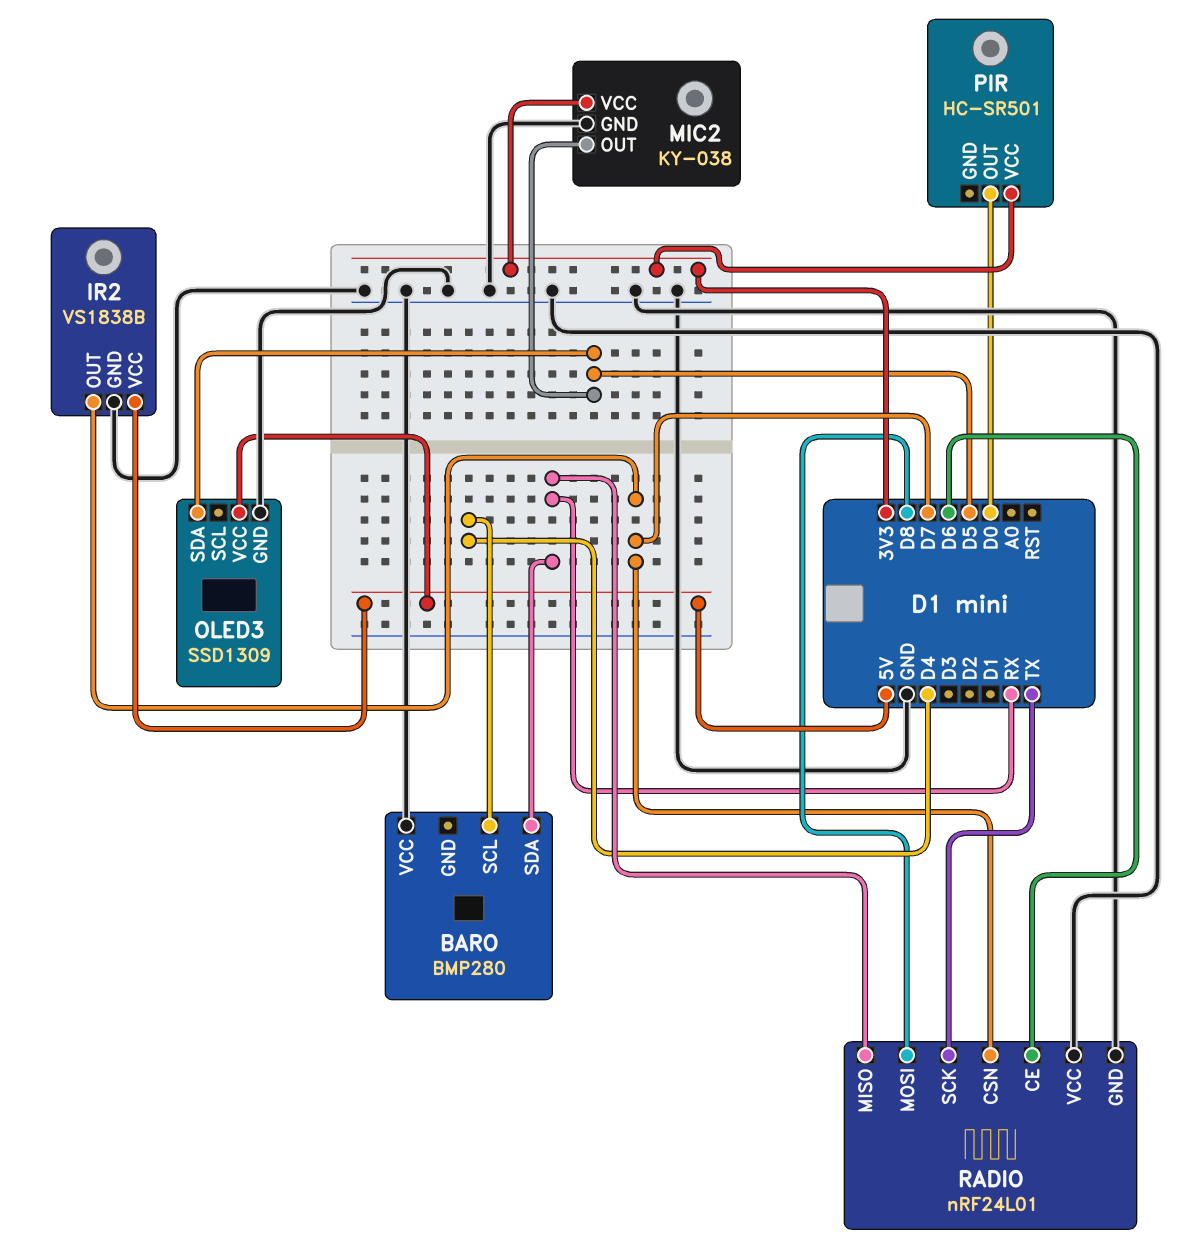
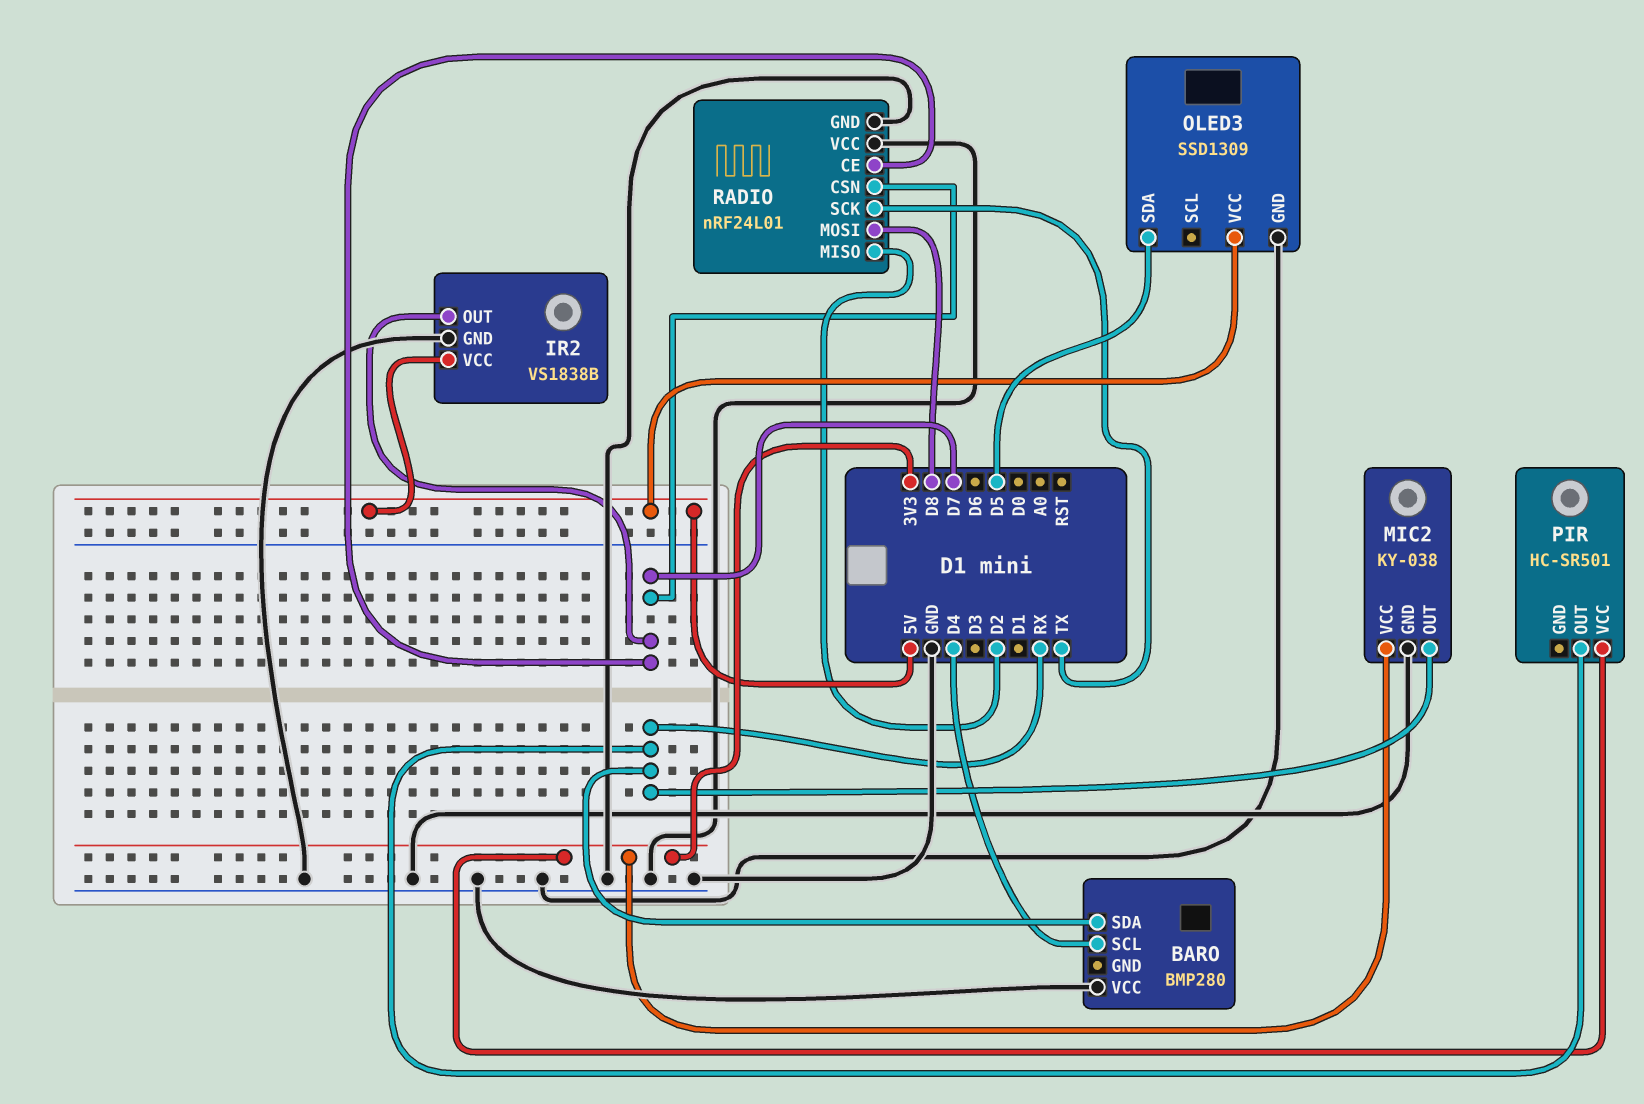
MIC2 pin OUT: D5 -> RX
PIR pin OUT: D0 -> RX
RADIO pin CE: D6 -> D7
RADIO pin MISO: RX -> D2

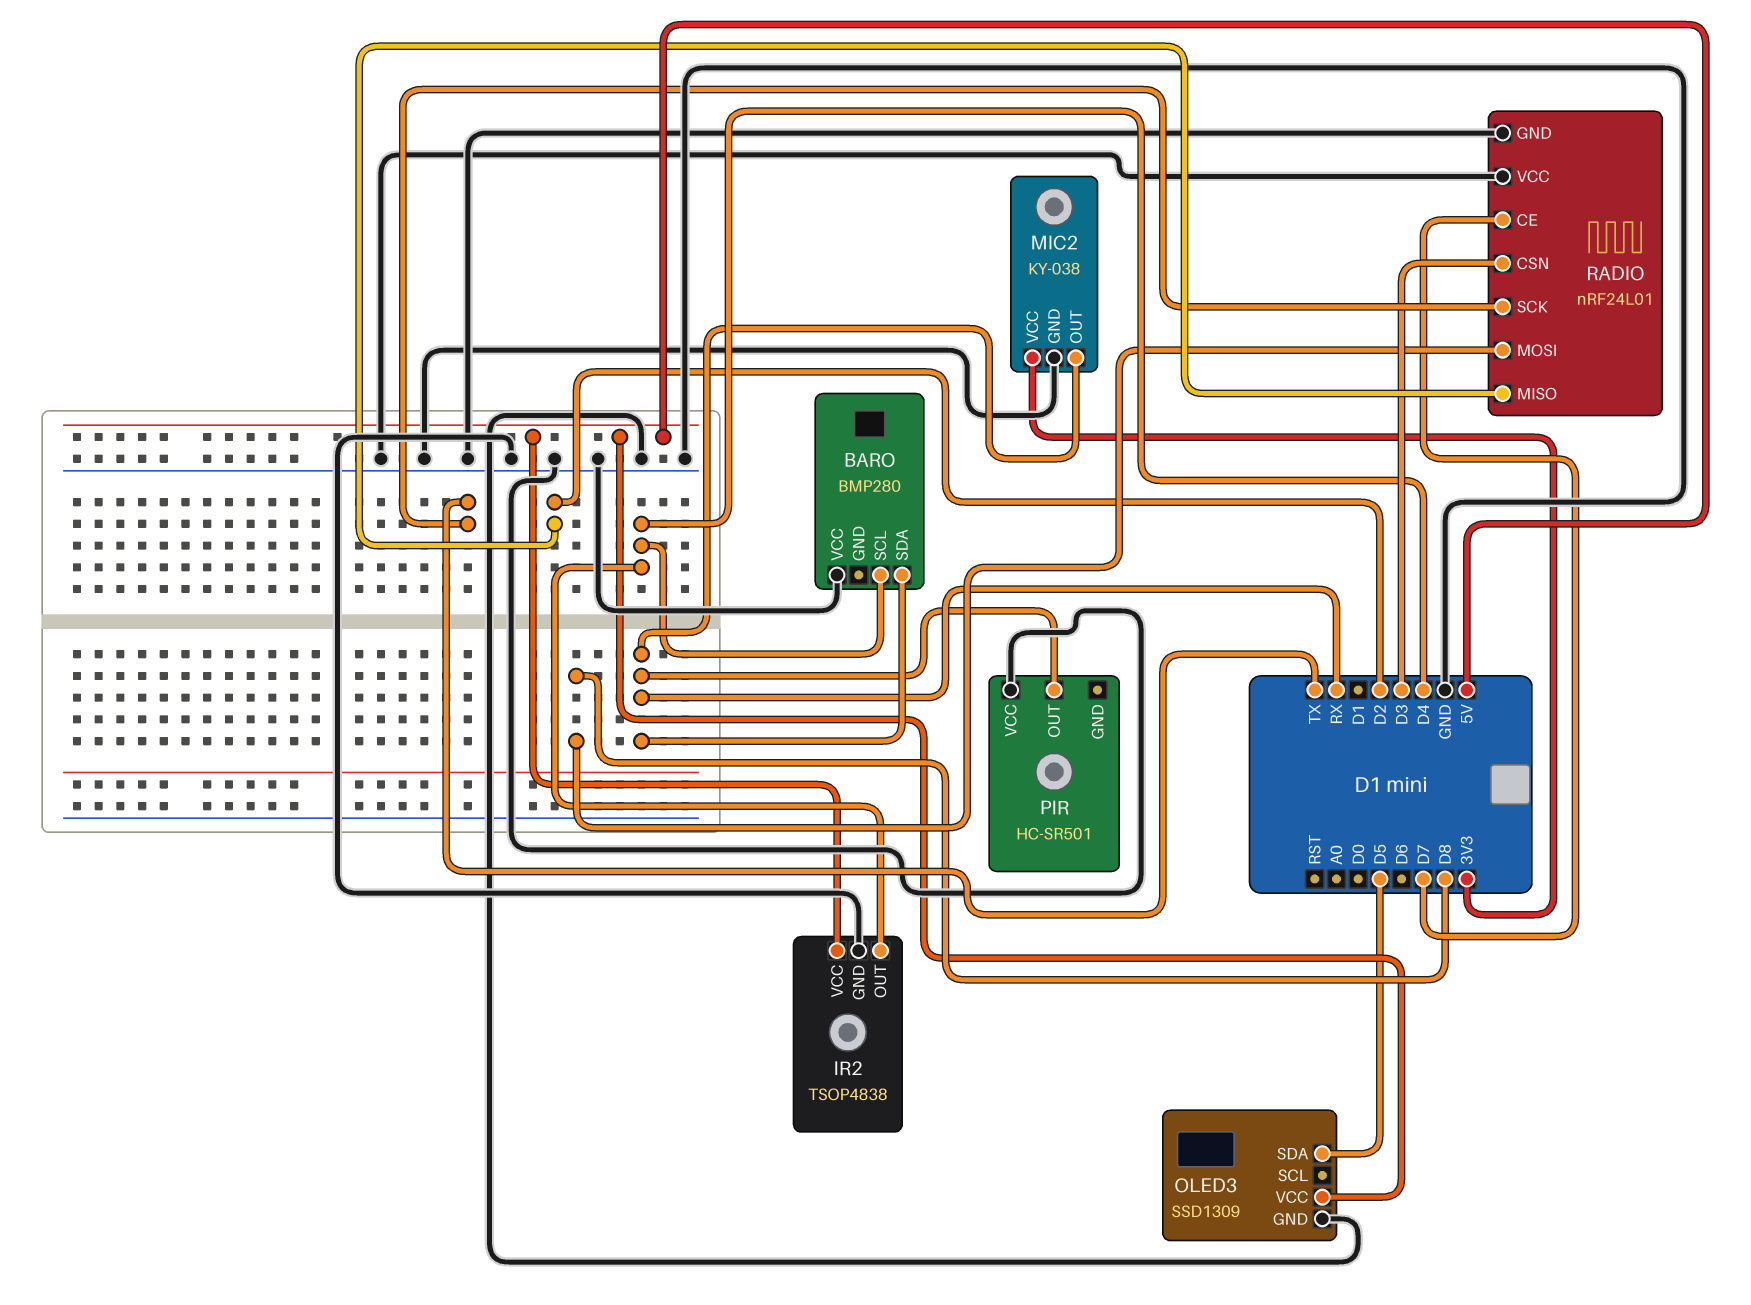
IR2: VS1838B -> TSOP4838
IR2 pin OUT: D7 -> D4
PIR pin VCC: 3V3 -> GND
RADIO pin CSN: D7 -> D3

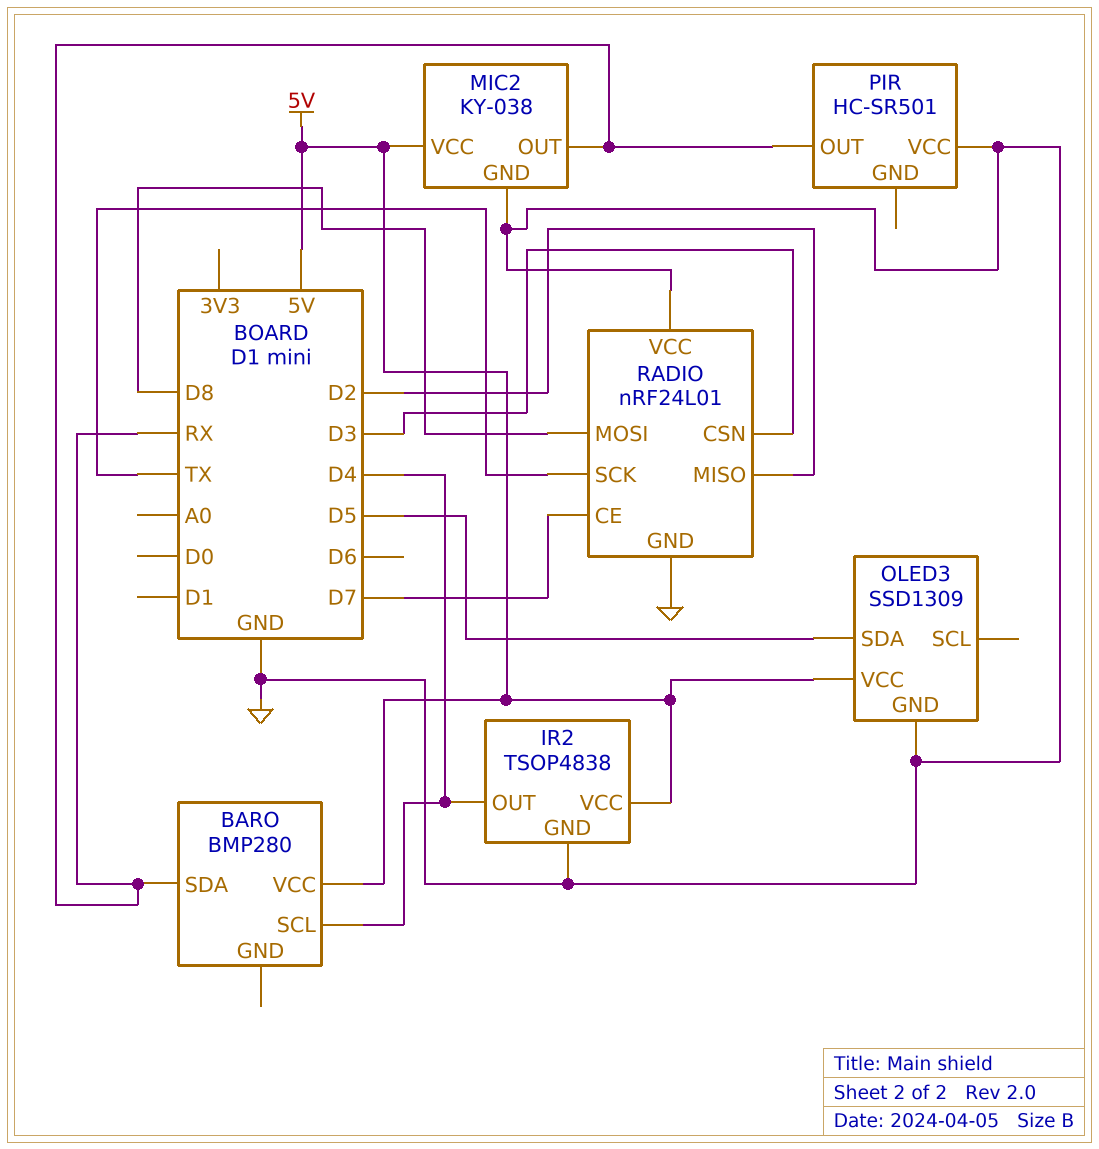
BARO pin VCC: GND -> 5V
MIC2 pin VCC: 3V3 -> 5V

